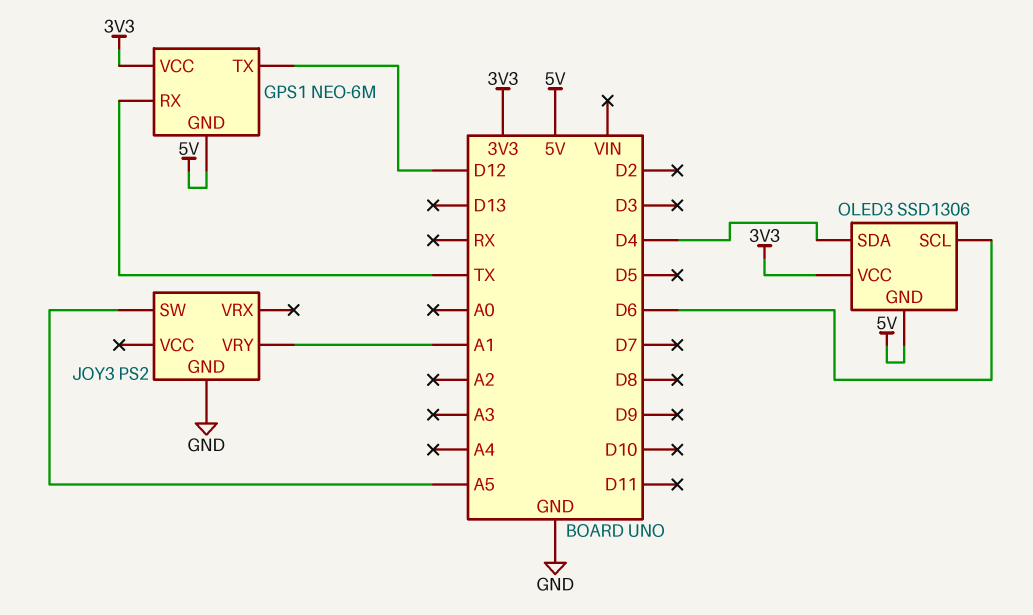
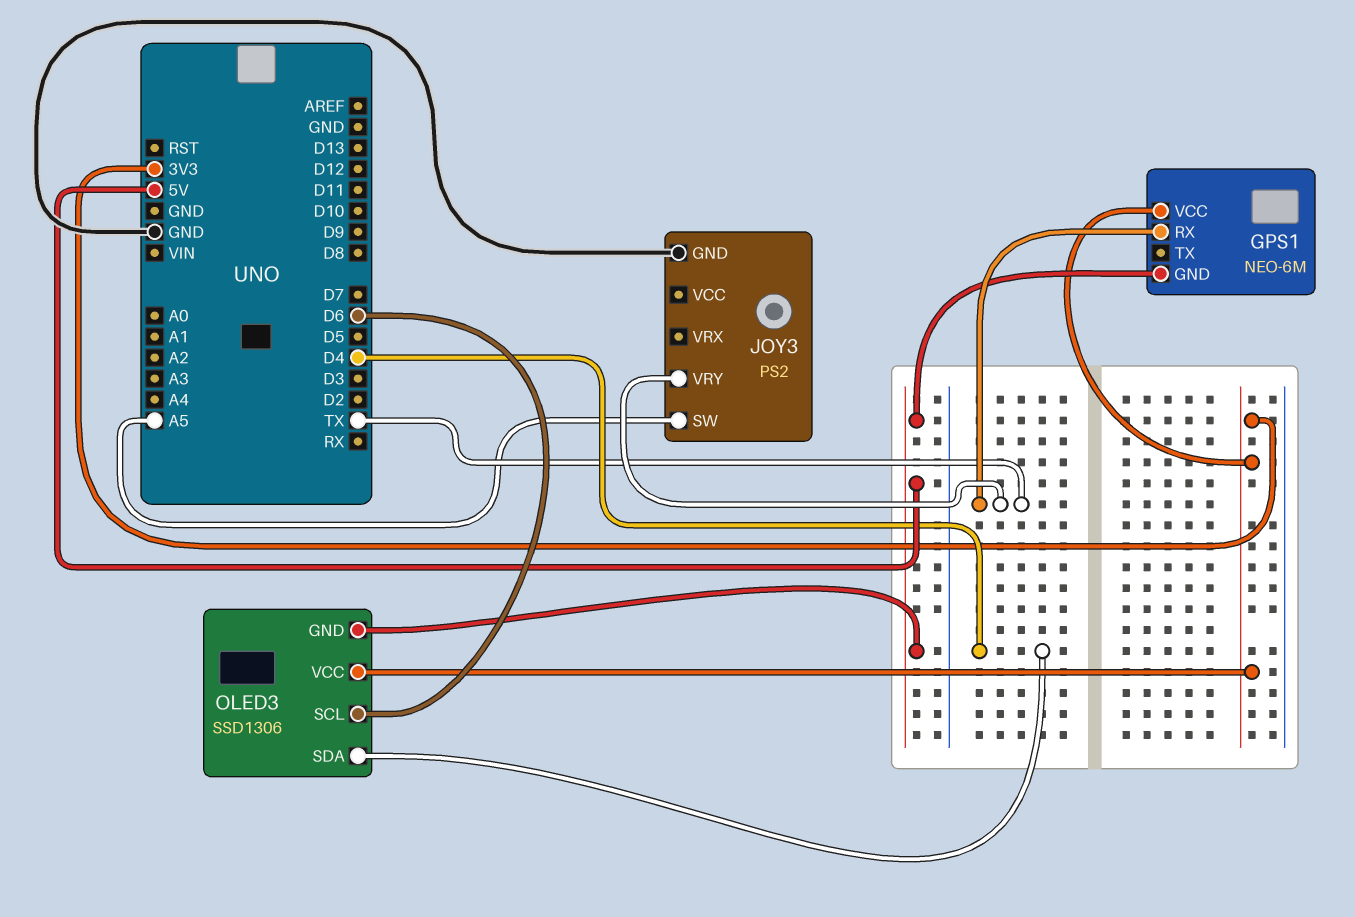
GPS1 pin TX: D12 -> none
JOY3 pin VRY: A1 -> TX

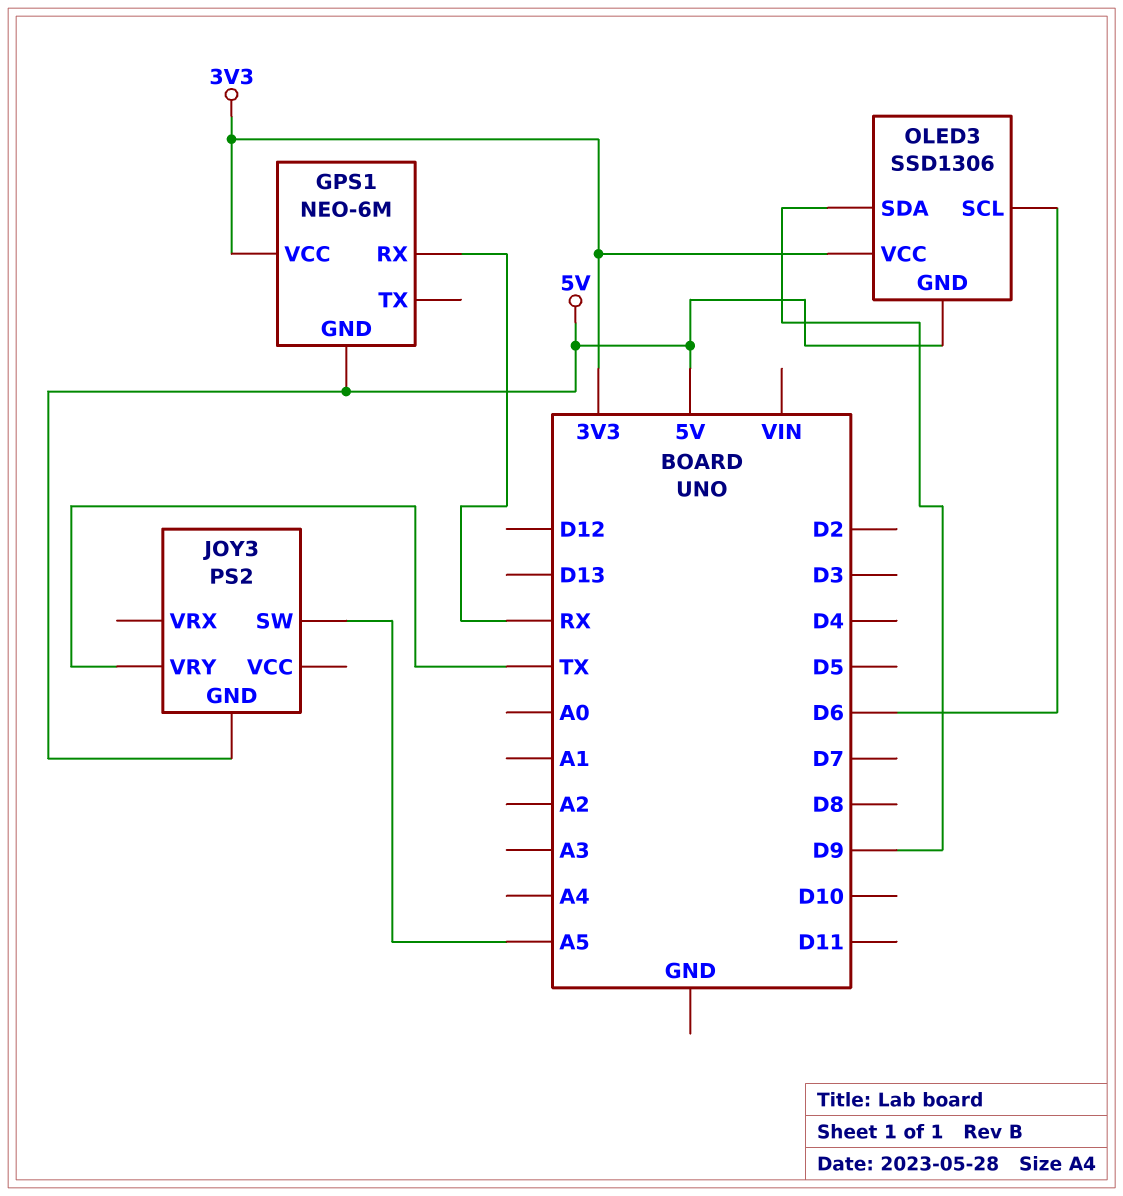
GPS1 pin RX: TX -> RX
JOY3 pin GND: GND -> 5V
OLED3 pin SDA: D4 -> D9

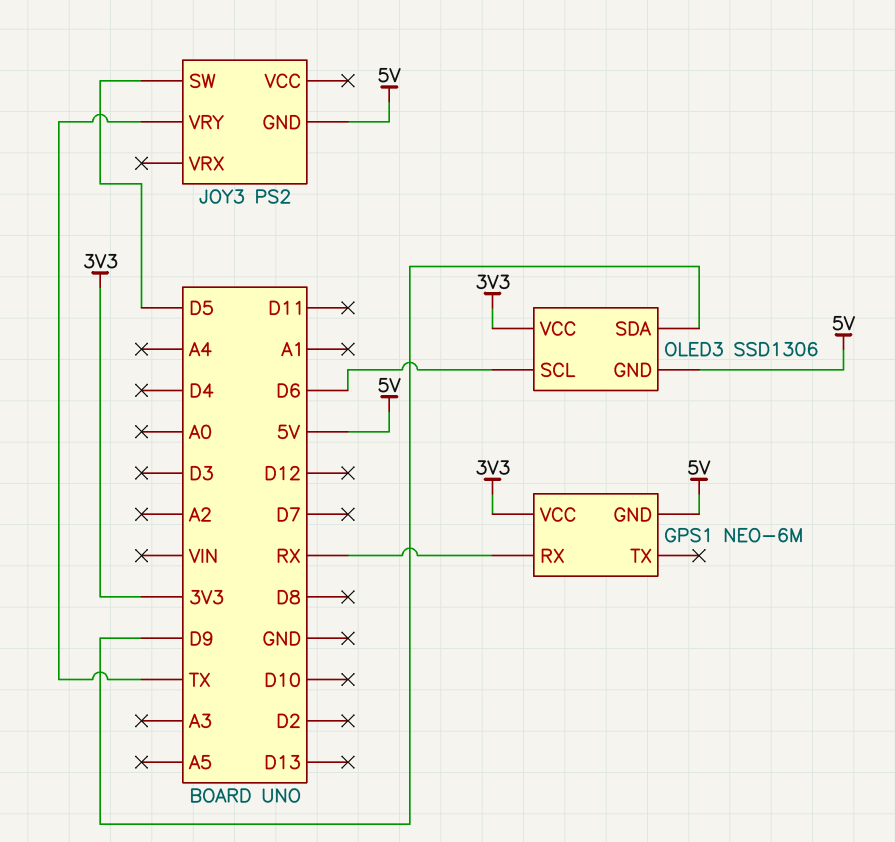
JOY3 pin SW: A5 -> D5

